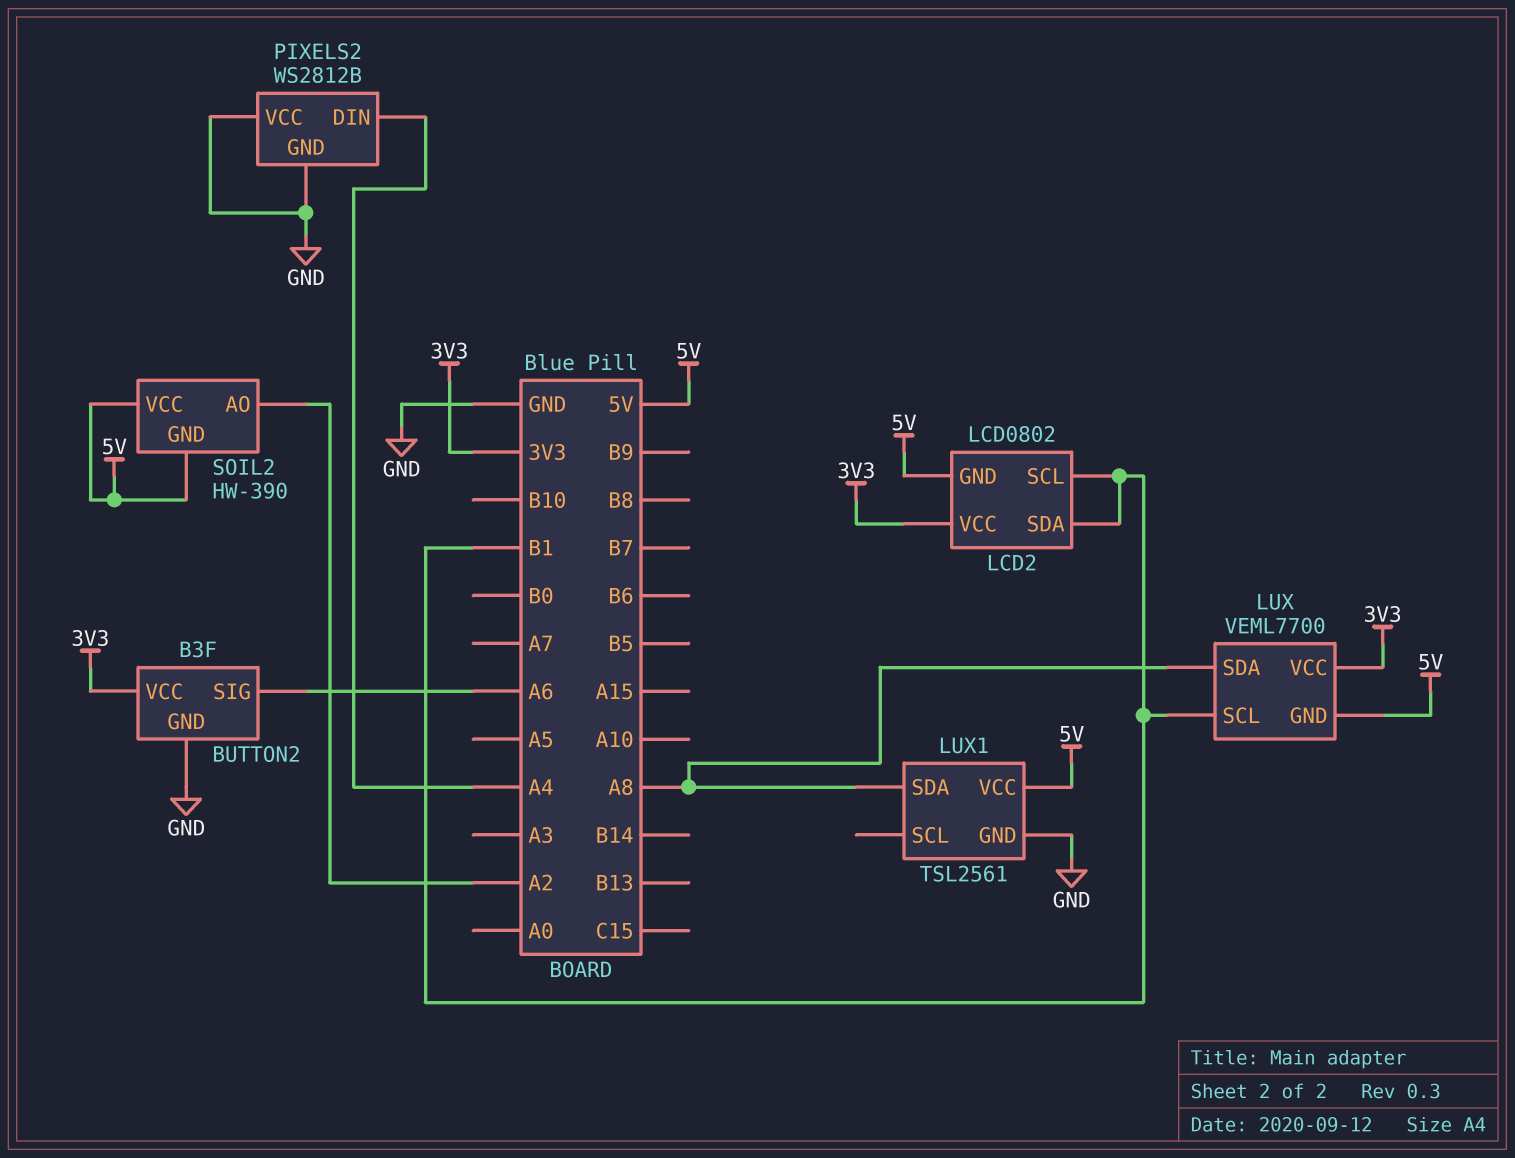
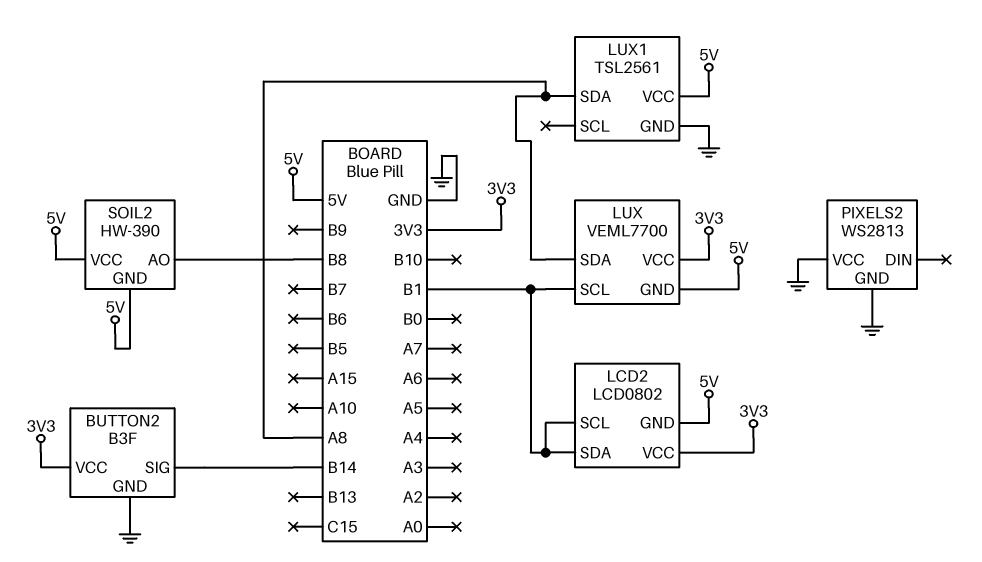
BUTTON2 pin SIG: A6 -> B14
PIXELS2: WS2812B -> WS2813
PIXELS2 pin DIN: A4 -> none
SOIL2 pin AO: A2 -> B8

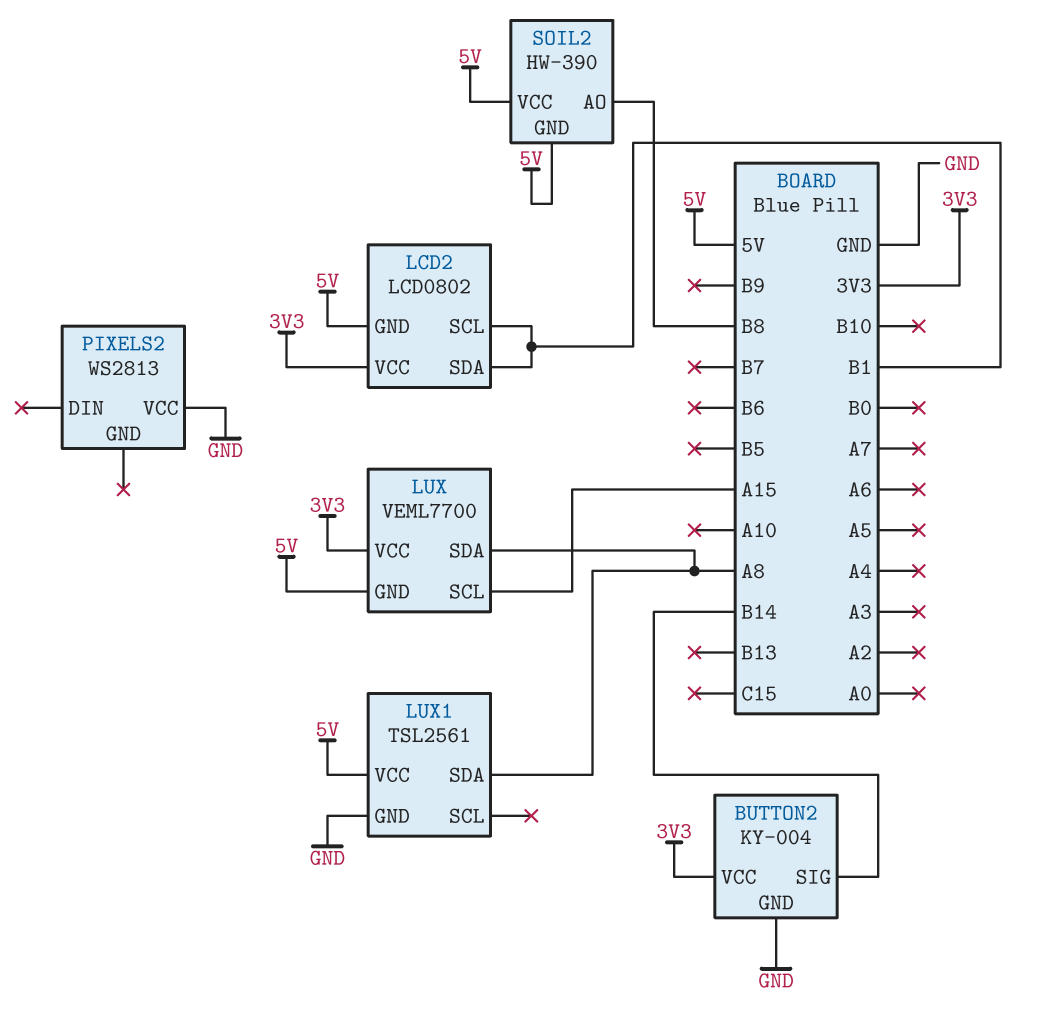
BUTTON2: B3F -> KY-004
LUX pin SCL: B1 -> A15
PIXELS2 pin GND: GND -> none

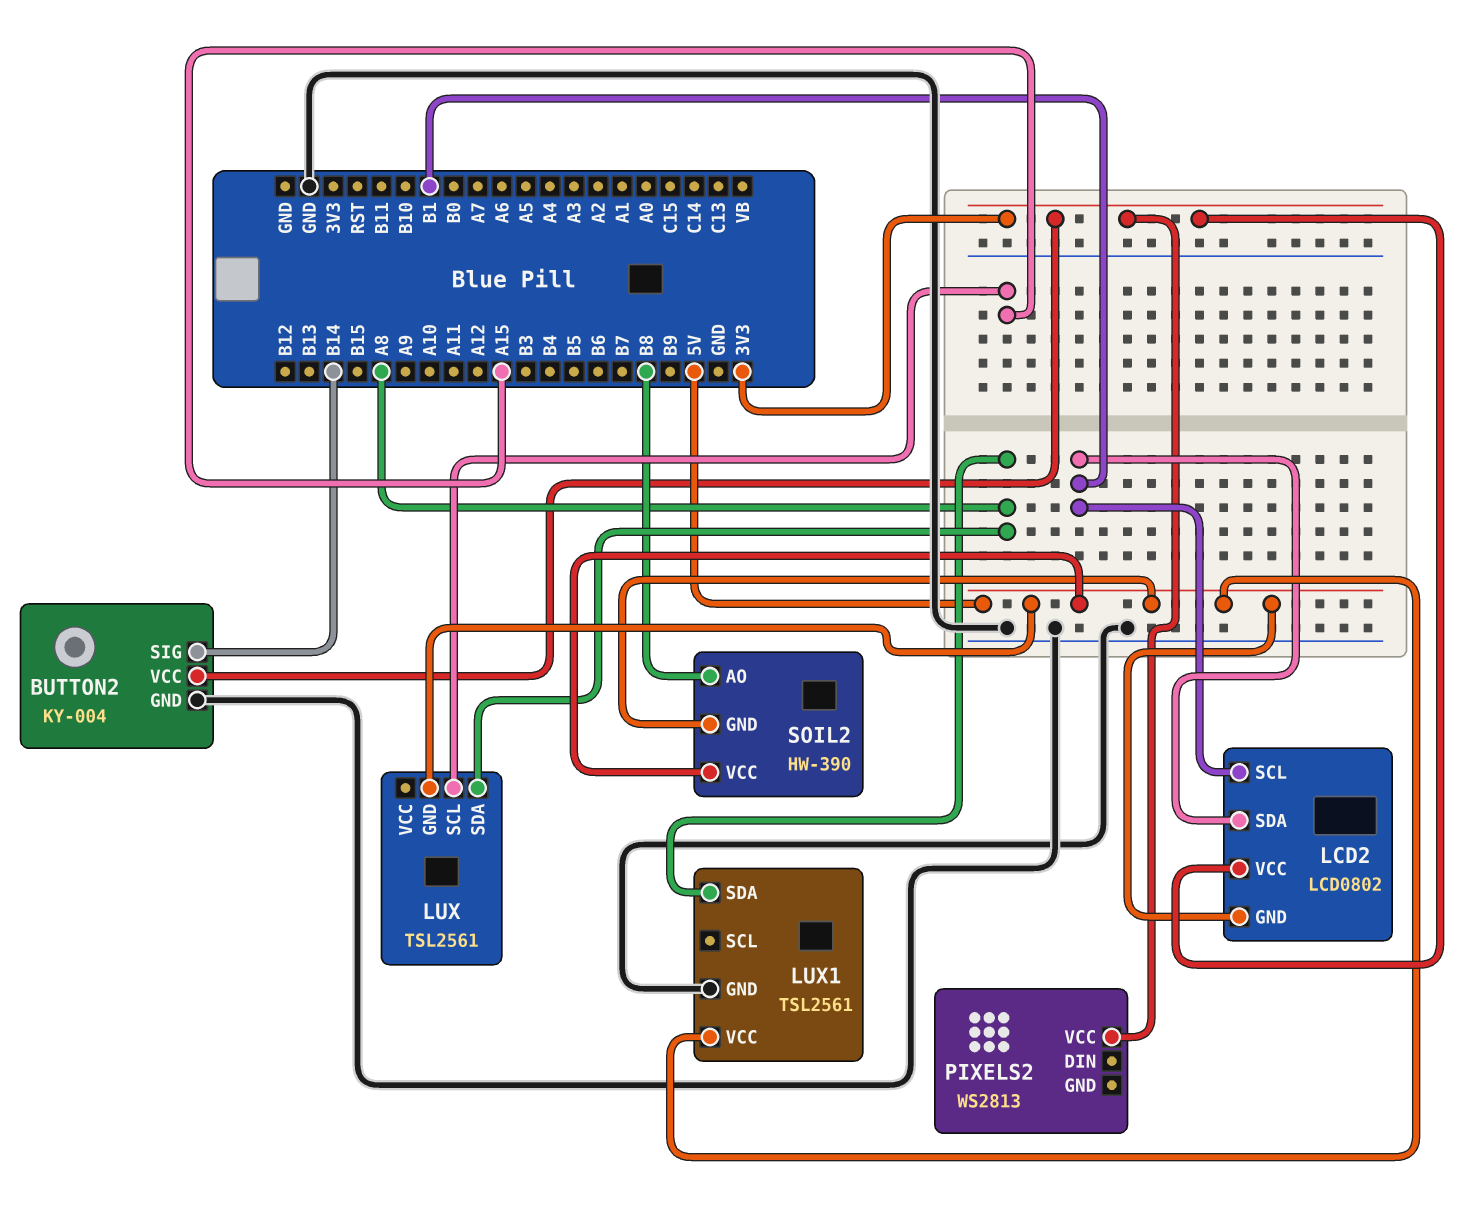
LUX: VEML7700 -> TSL2561
LUX pin VCC: 3V3 -> none
PIXELS2 pin VCC: GND -> 3V3

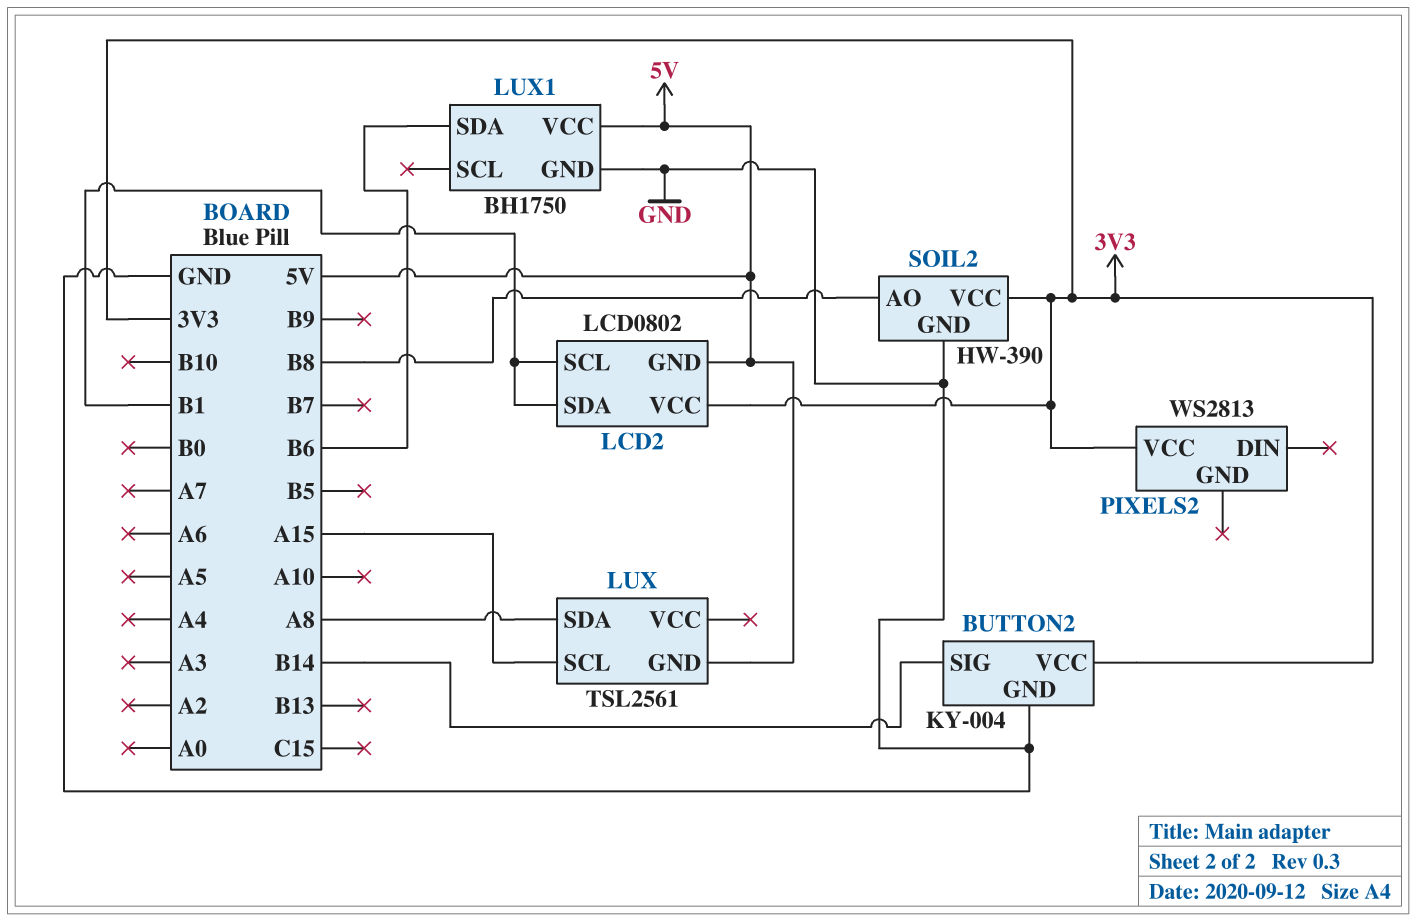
LUX1: TSL2561 -> BH1750
LUX1 pin SDA: A8 -> B6
SOIL2 pin GND: 5V -> GND
SOIL2 pin VCC: 5V -> 3V3

